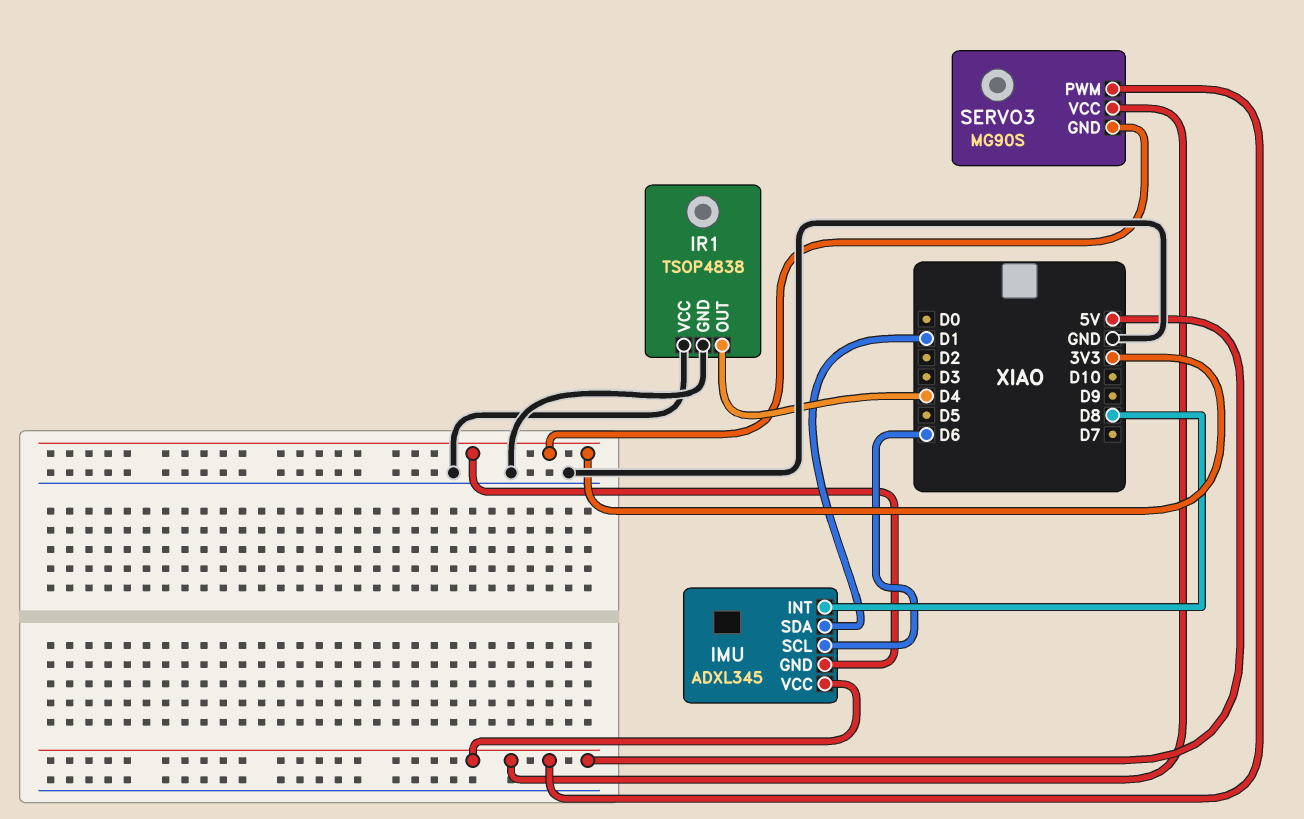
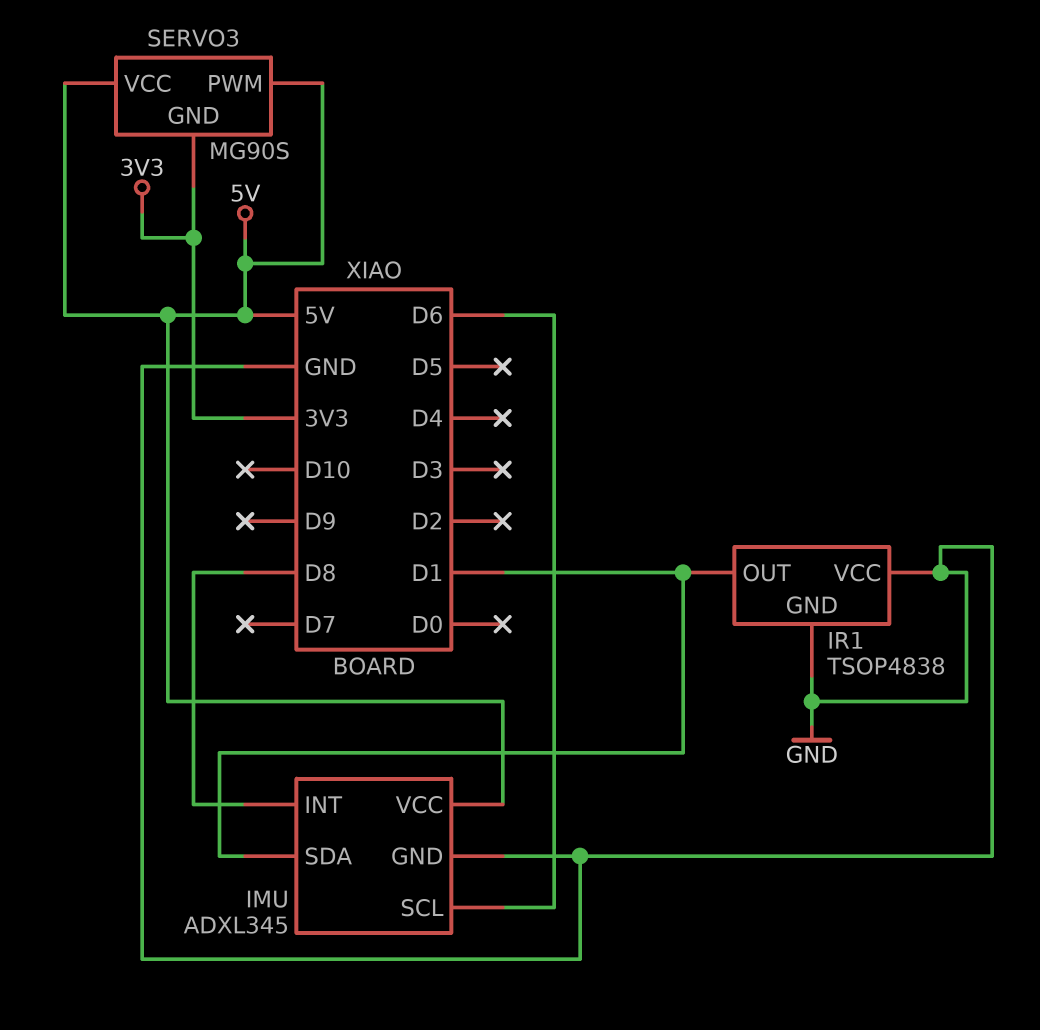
IMU pin GND: 3V3 -> GND
IR1 pin OUT: D4 -> D1

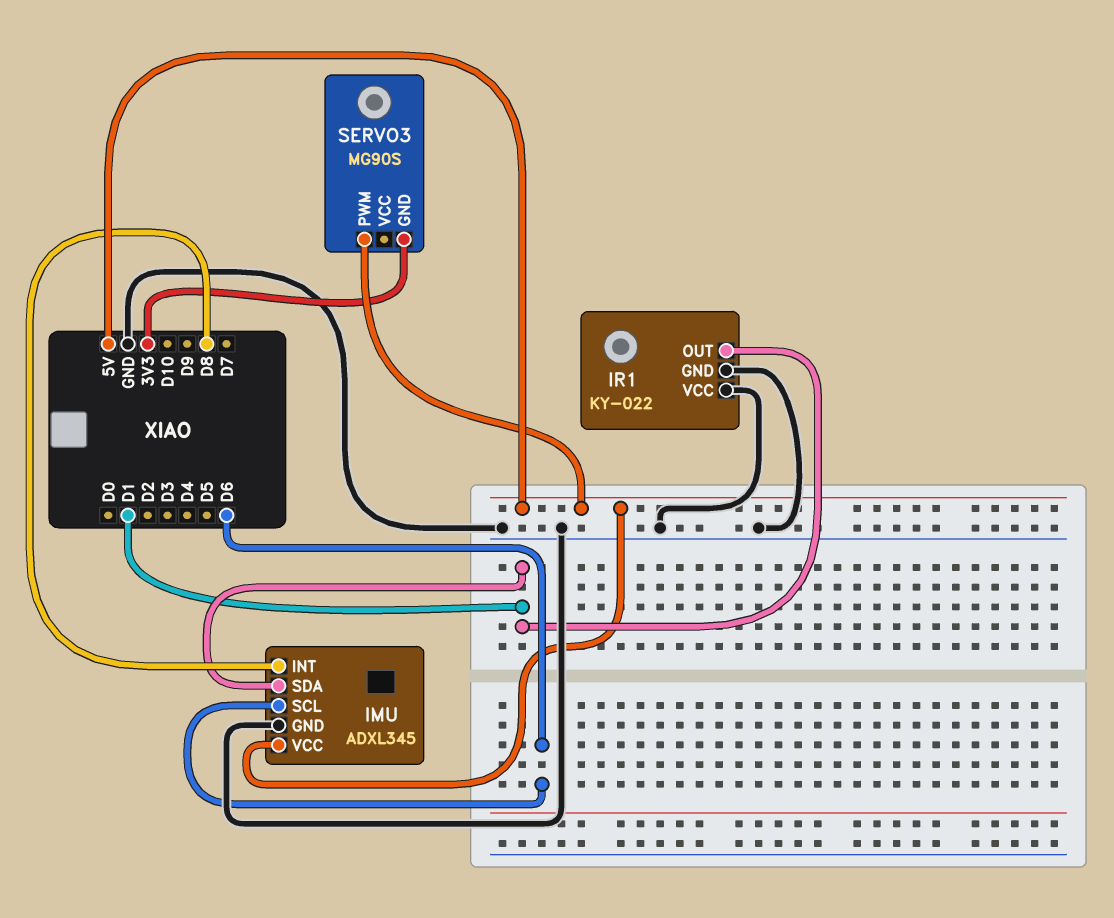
IR1: TSOP4838 -> KY-022
SERVO3 pin VCC: 5V -> none

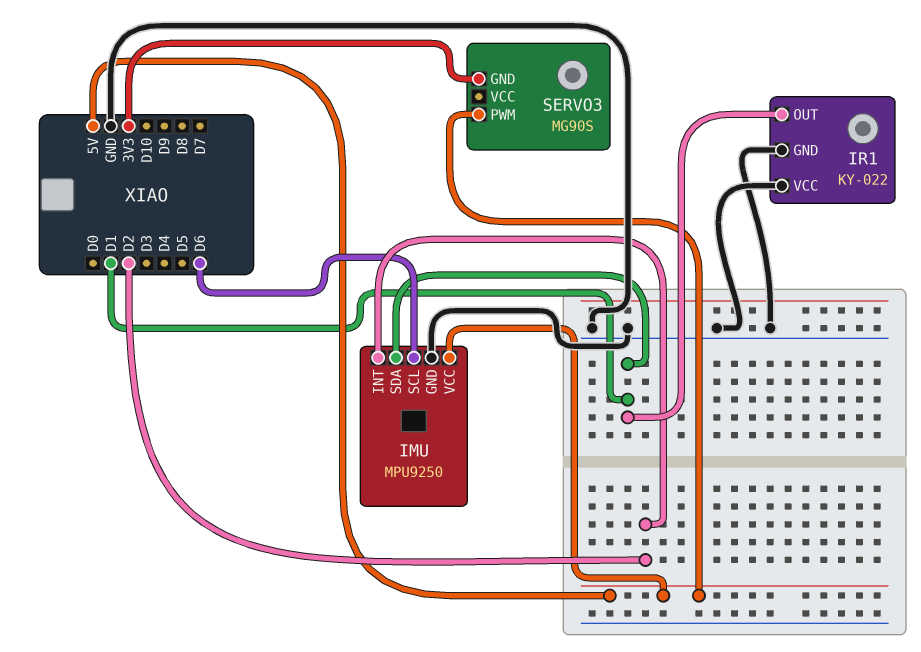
IMU: ADXL345 -> MPU9250
IMU pin INT: D8 -> D2

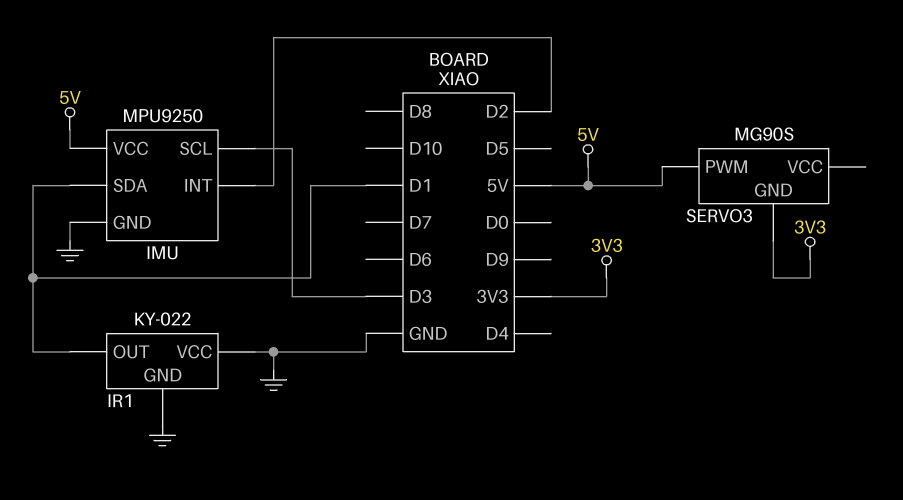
IMU pin SCL: D6 -> D3

